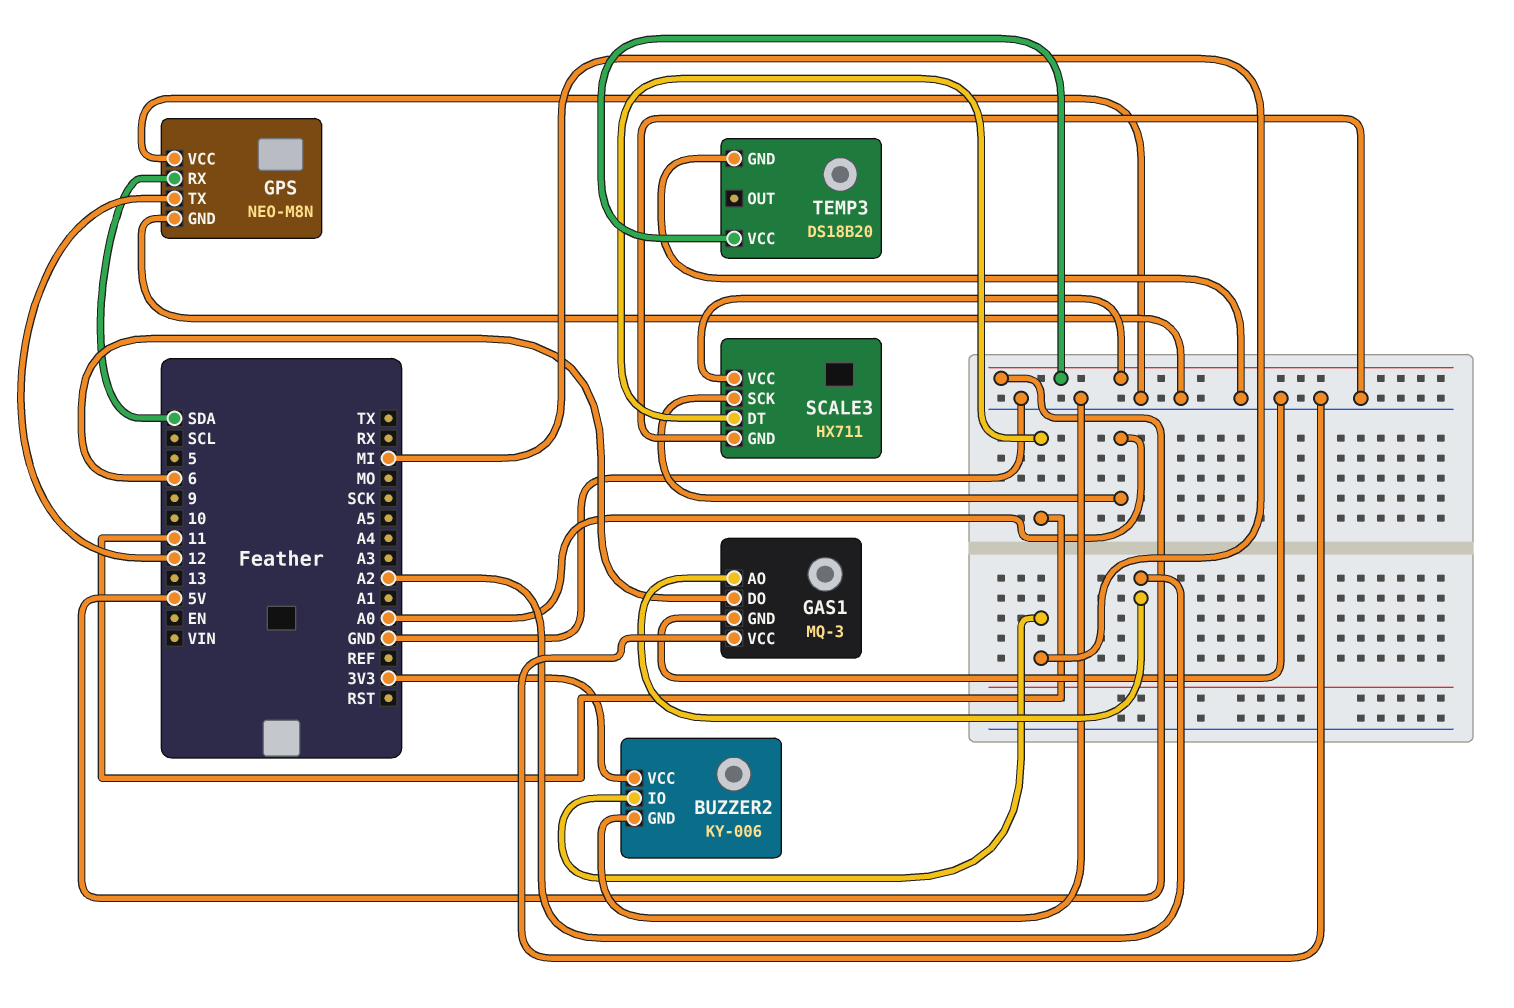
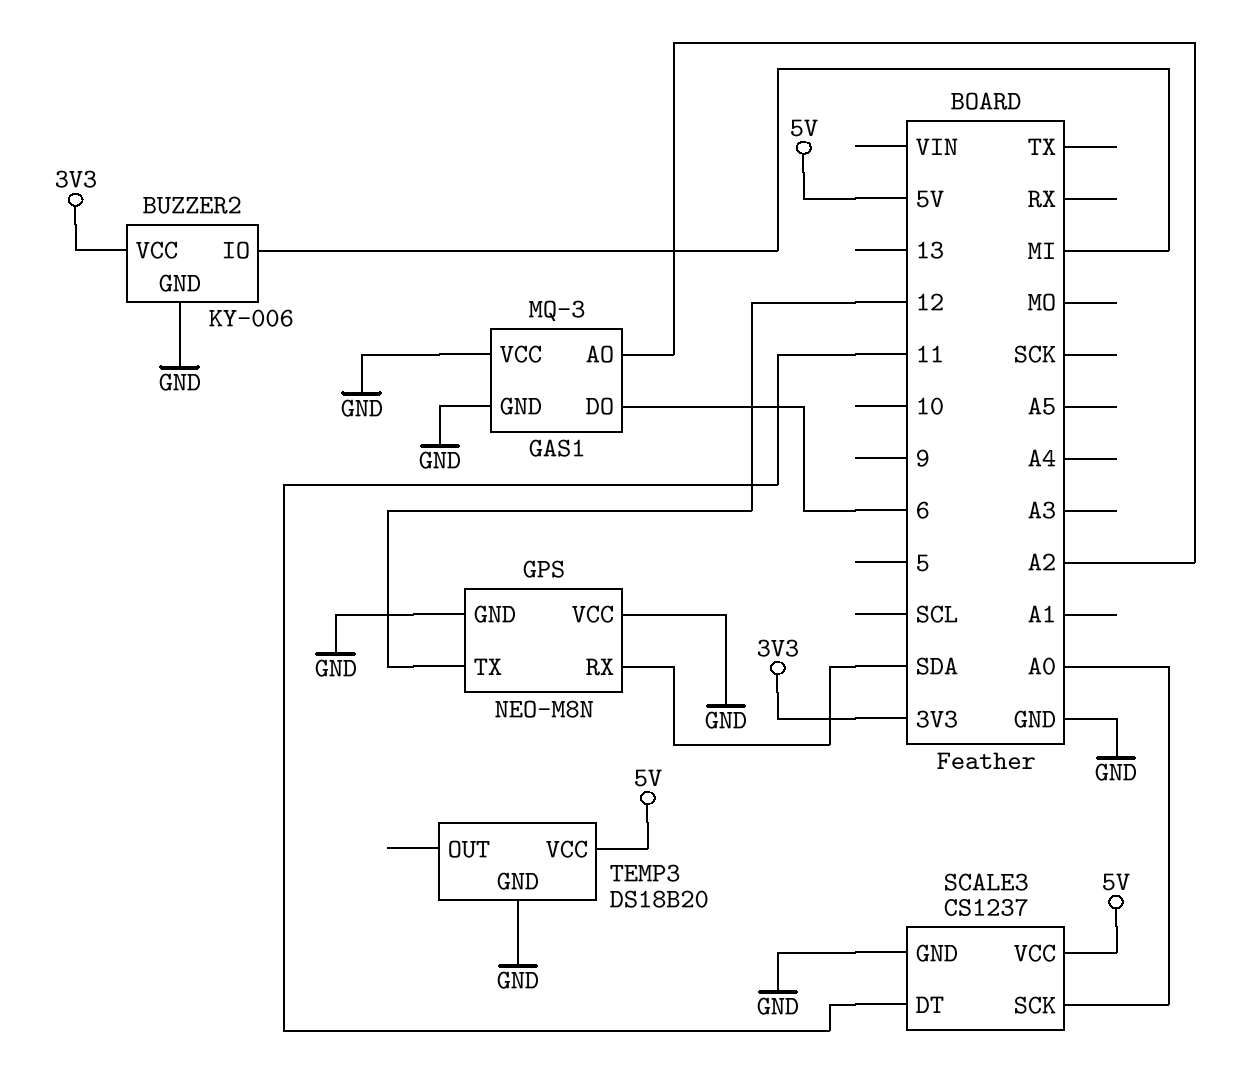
SCALE3: HX711 -> CS1237

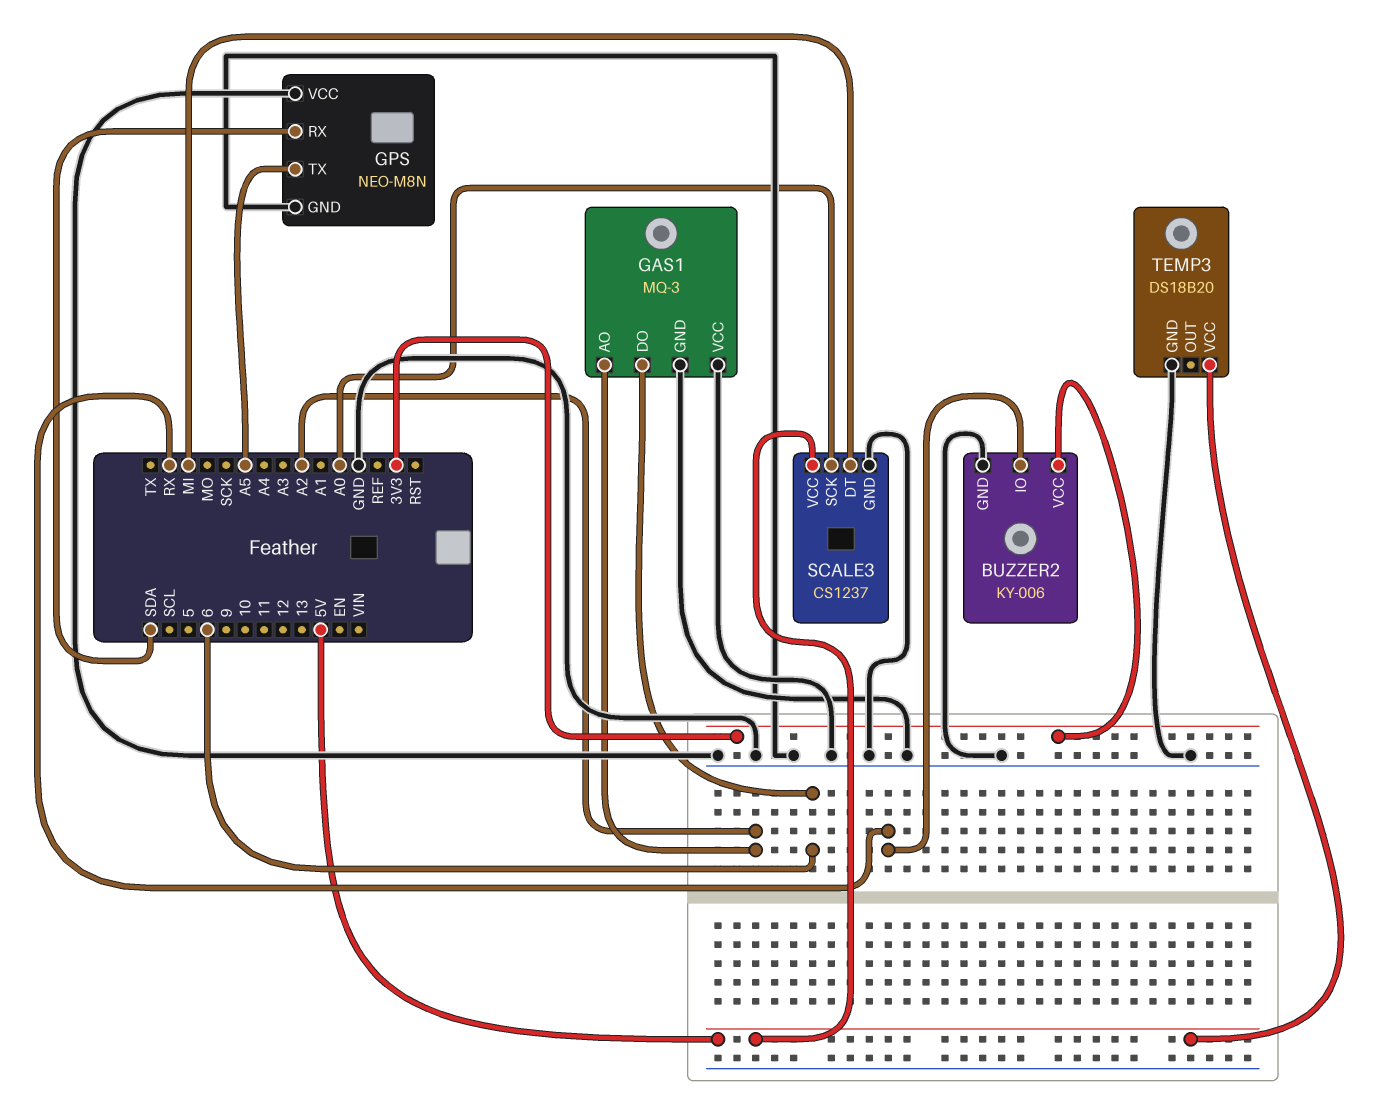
BUZZER2 pin IO: MI -> RX
GPS pin TX: 12 -> A5
SCALE3 pin DT: 11 -> MI

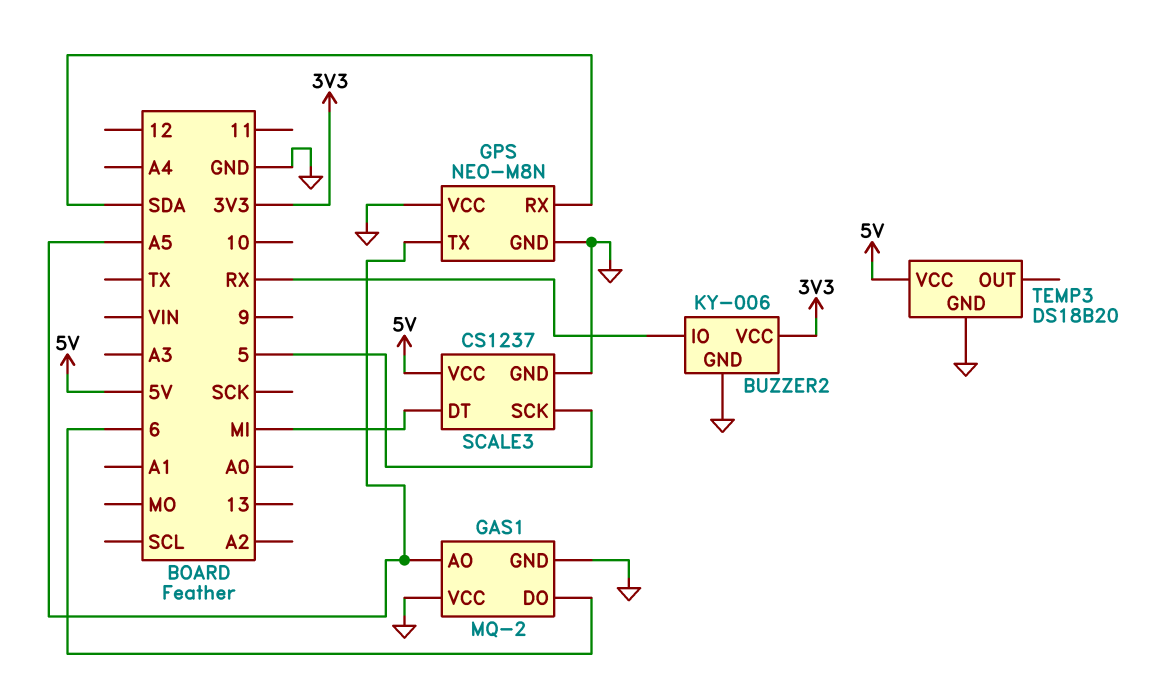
GAS1: MQ-3 -> MQ-2
GAS1 pin AO: A2 -> A5
SCALE3 pin SCK: A0 -> 5

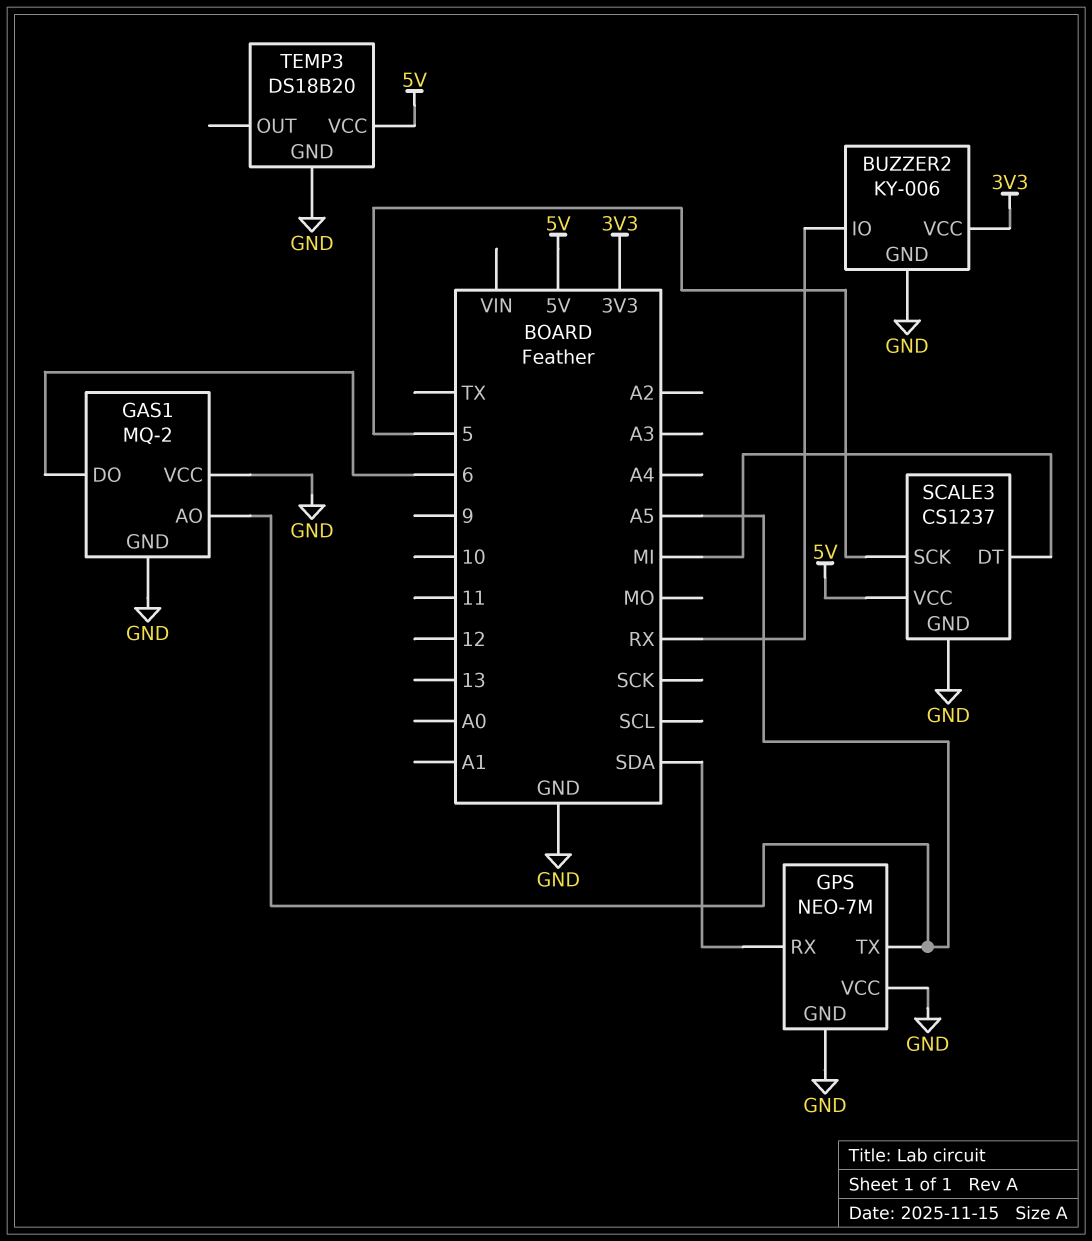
GPS: NEO-M8N -> NEO-7M

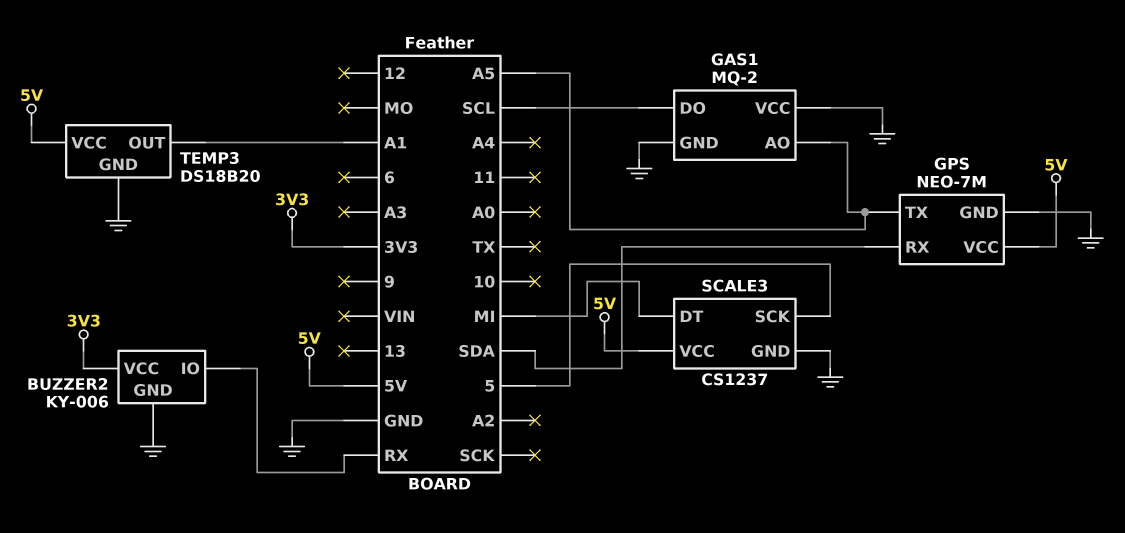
GAS1 pin DO: 6 -> SCL
GPS pin VCC: GND -> 5V
TEMP3 pin OUT: none -> A1

